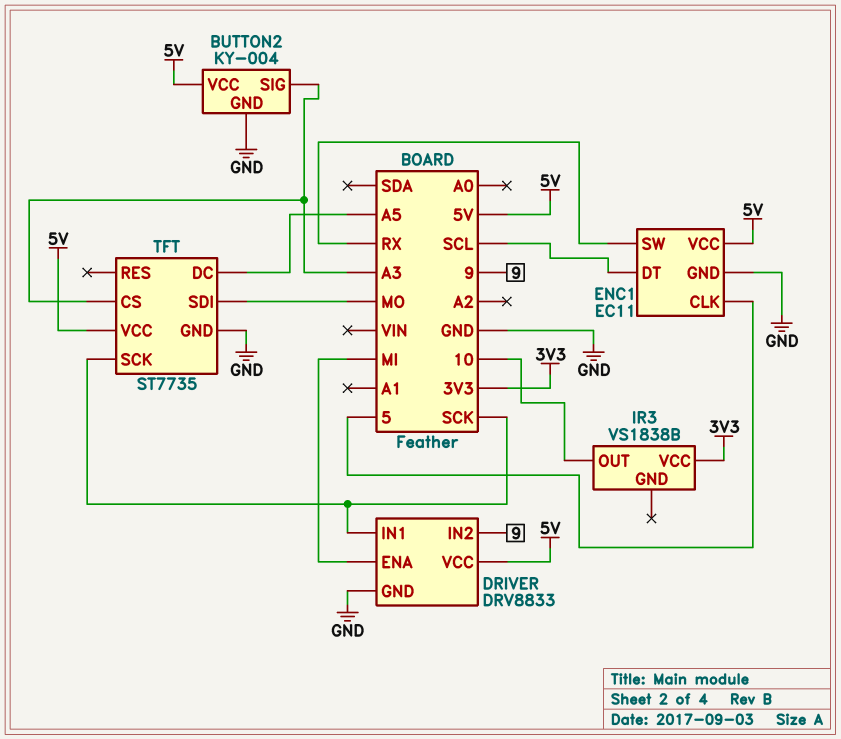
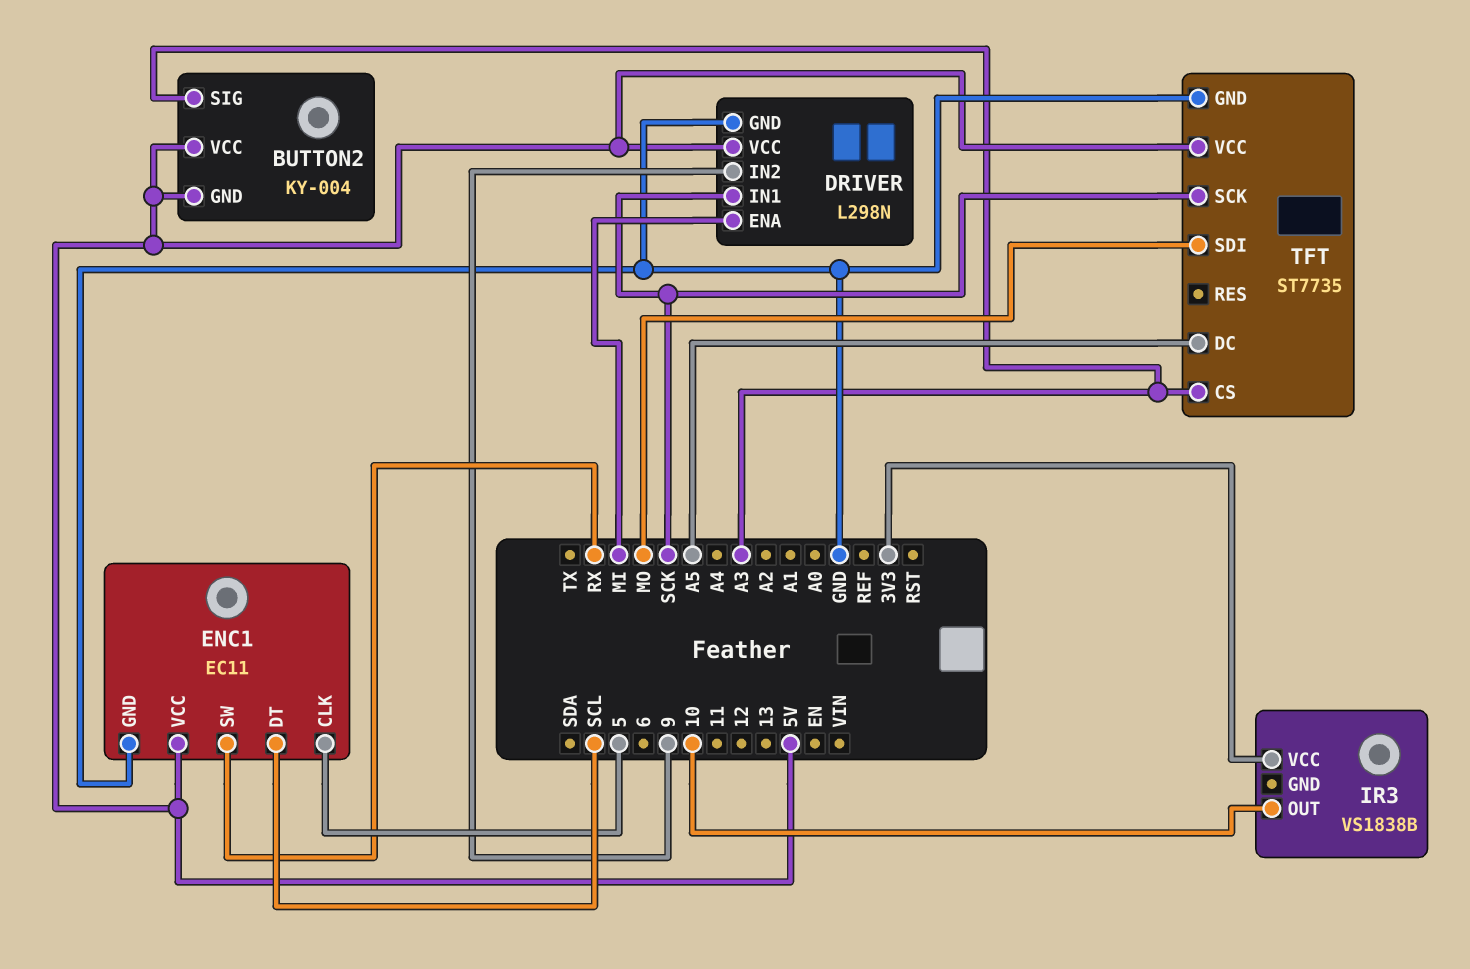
BUTTON2 pin GND: GND -> 5V
DRIVER: DRV8833 -> L298N

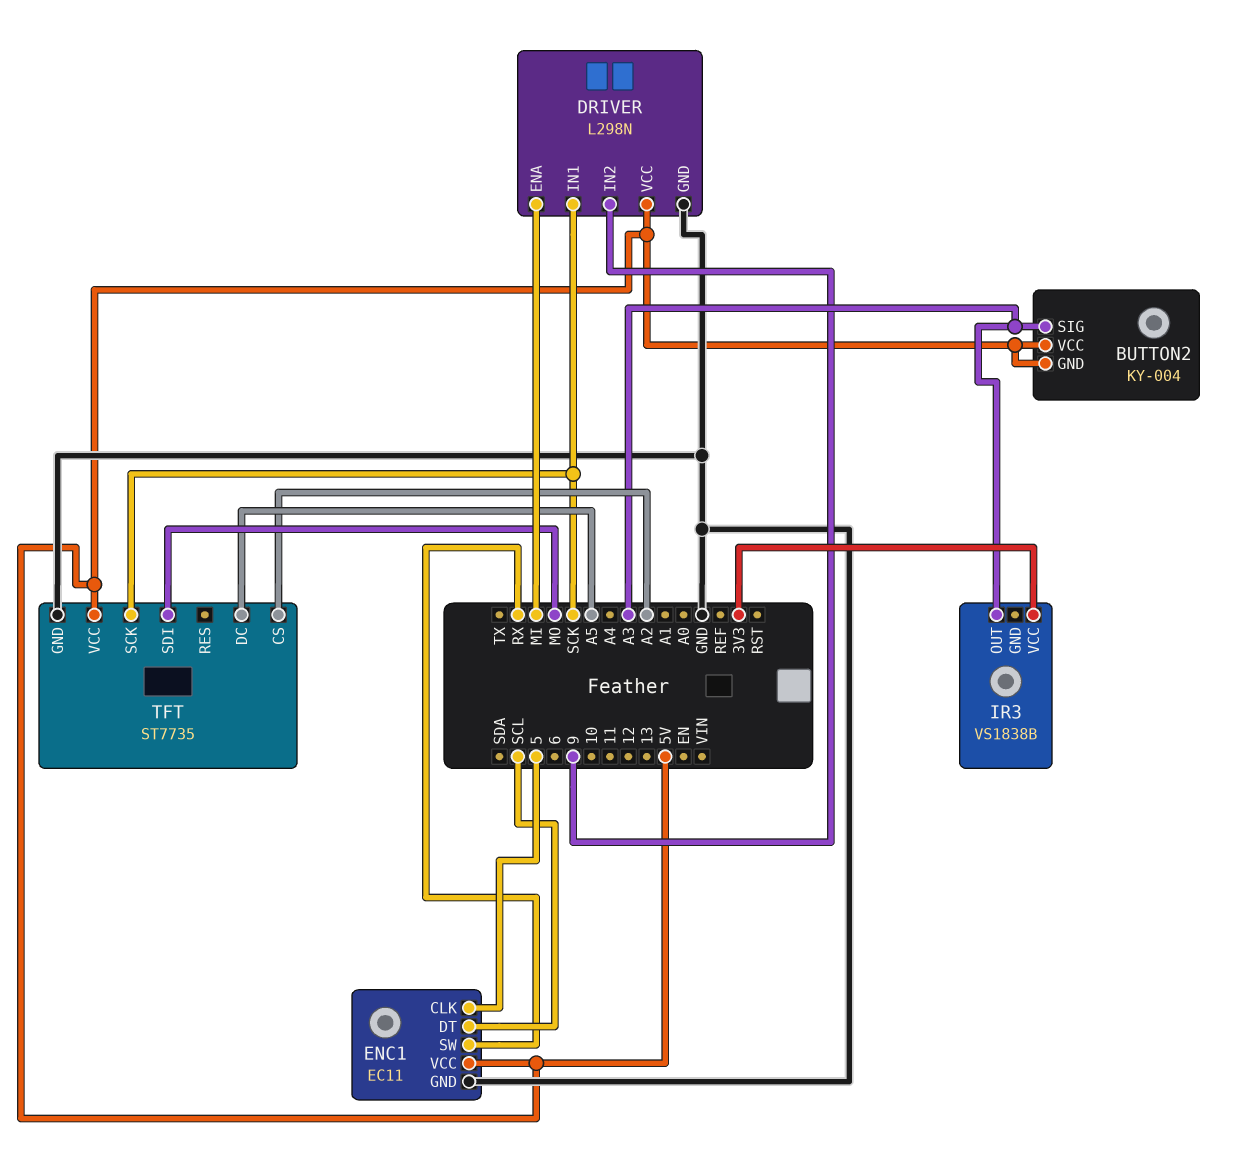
IR3 pin OUT: 10 -> A3
TFT pin CS: A3 -> A2

